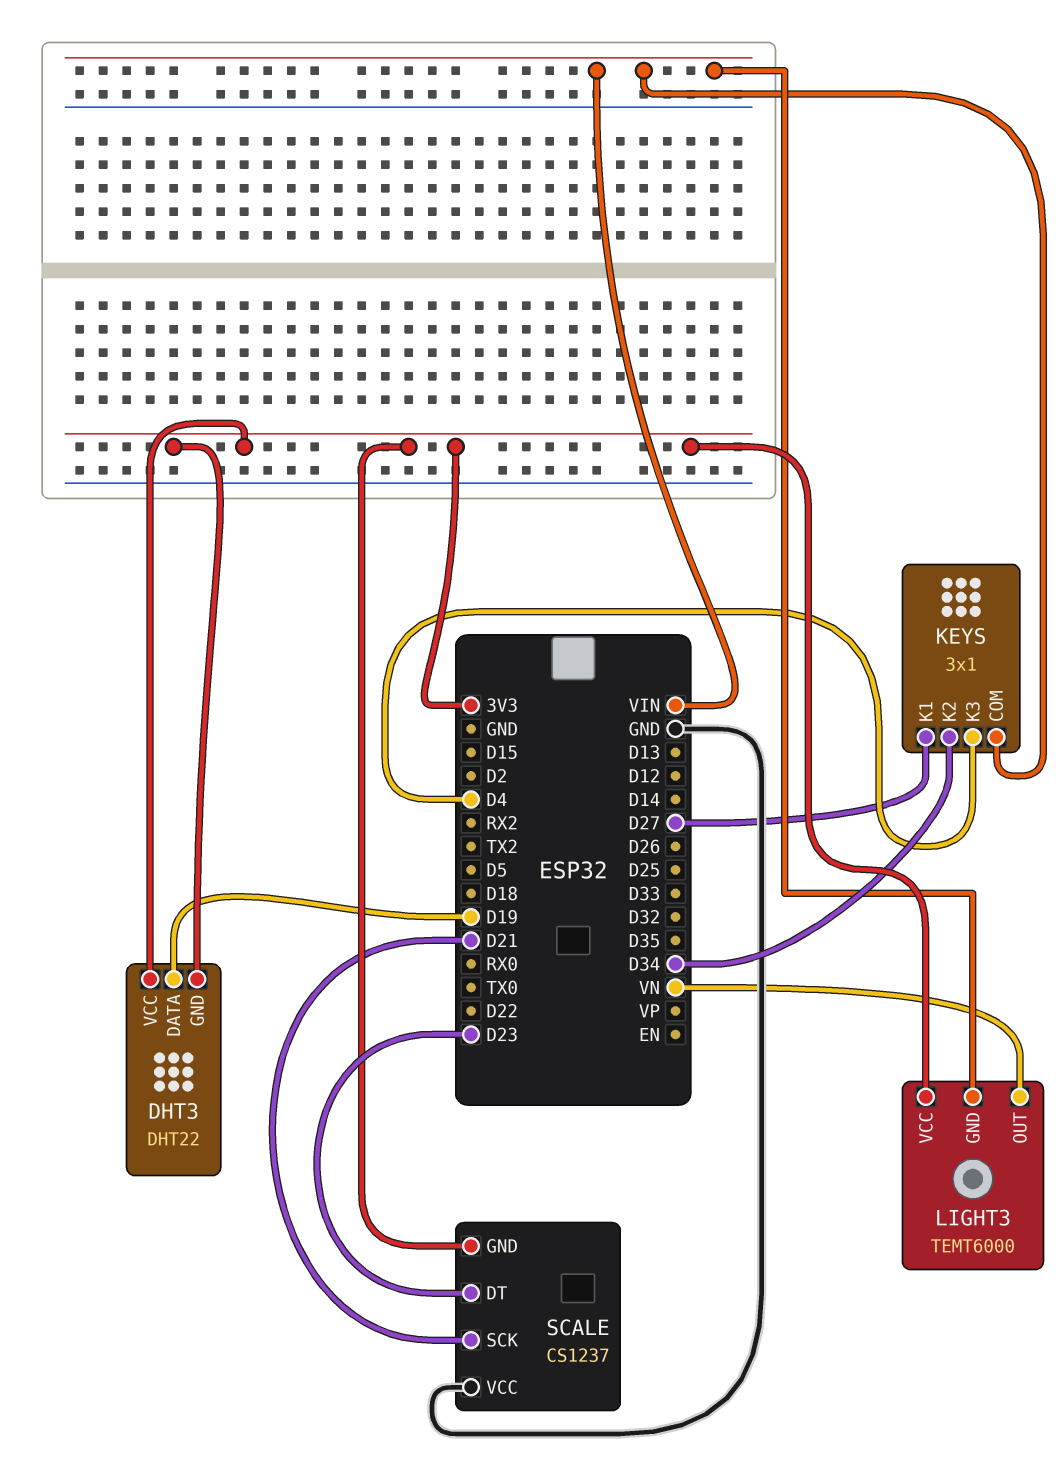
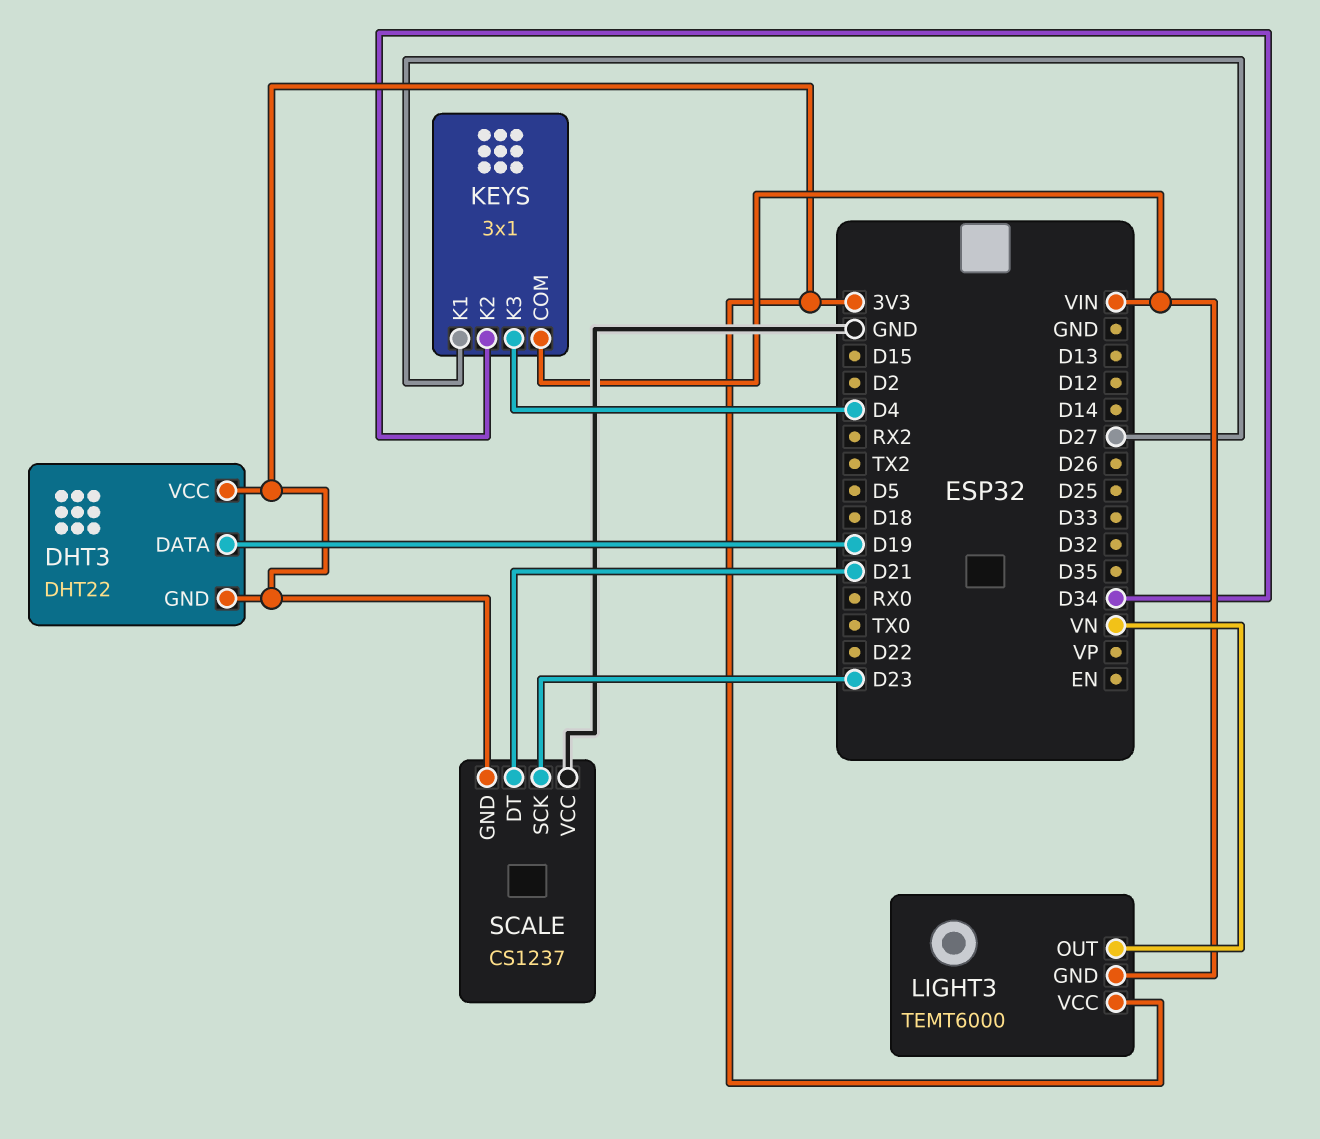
SCALE pin DT: D23 -> D21
SCALE pin SCK: D21 -> D23

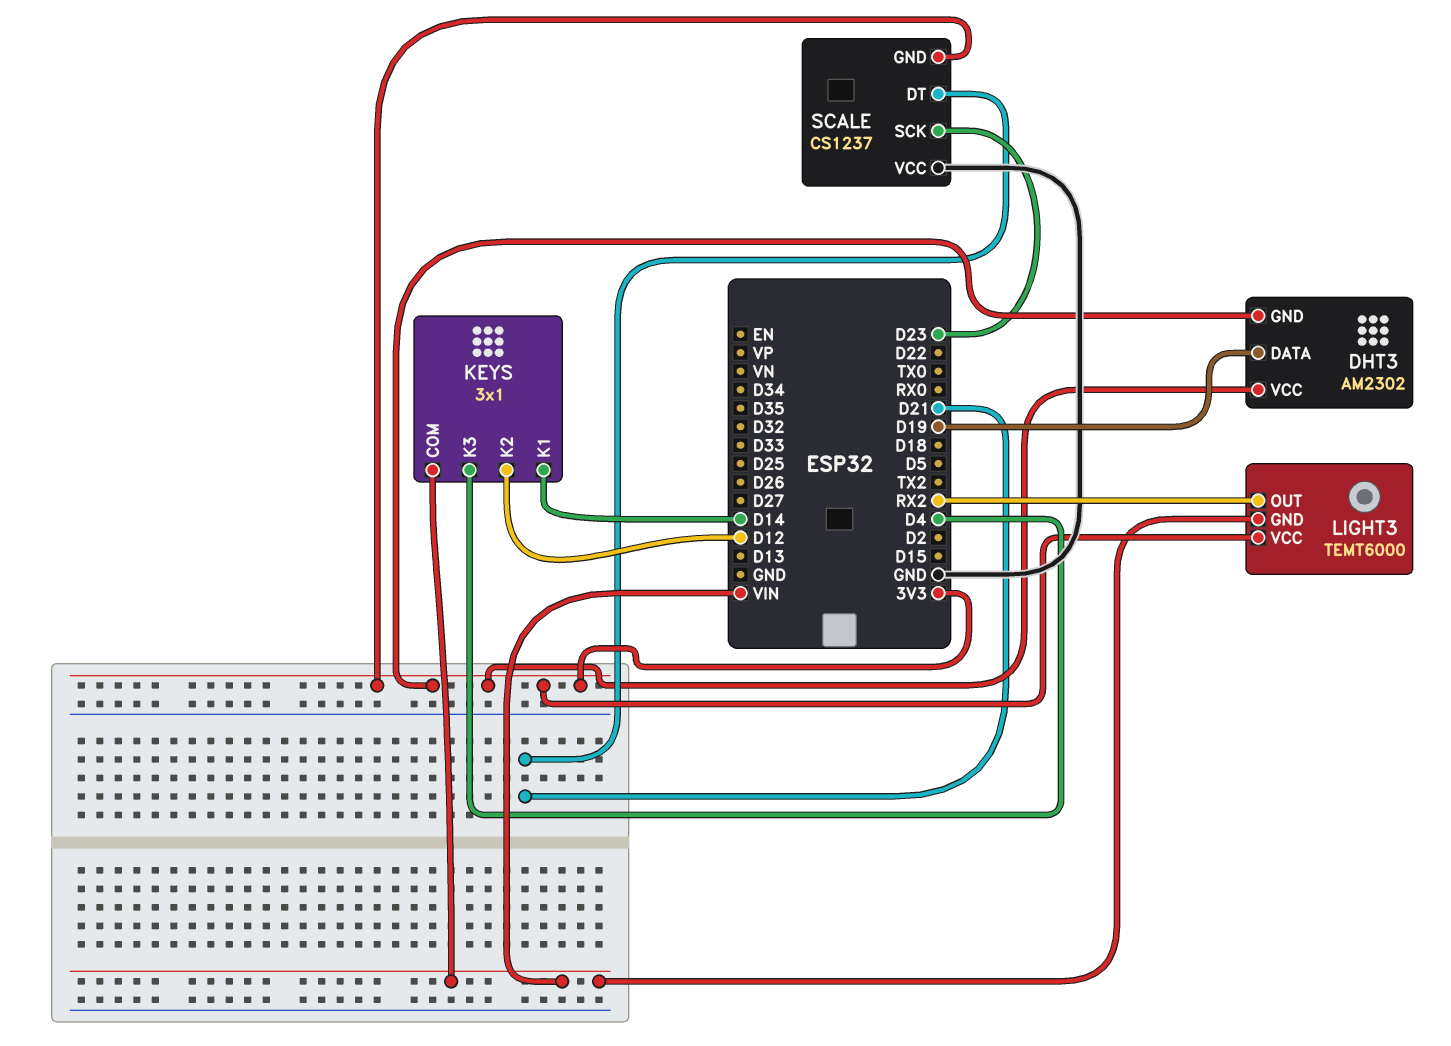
DHT3: DHT22 -> AM2302
KEYS pin K1: D27 -> D14
KEYS pin K2: D34 -> D12
LIGHT3 pin OUT: VN -> RX2

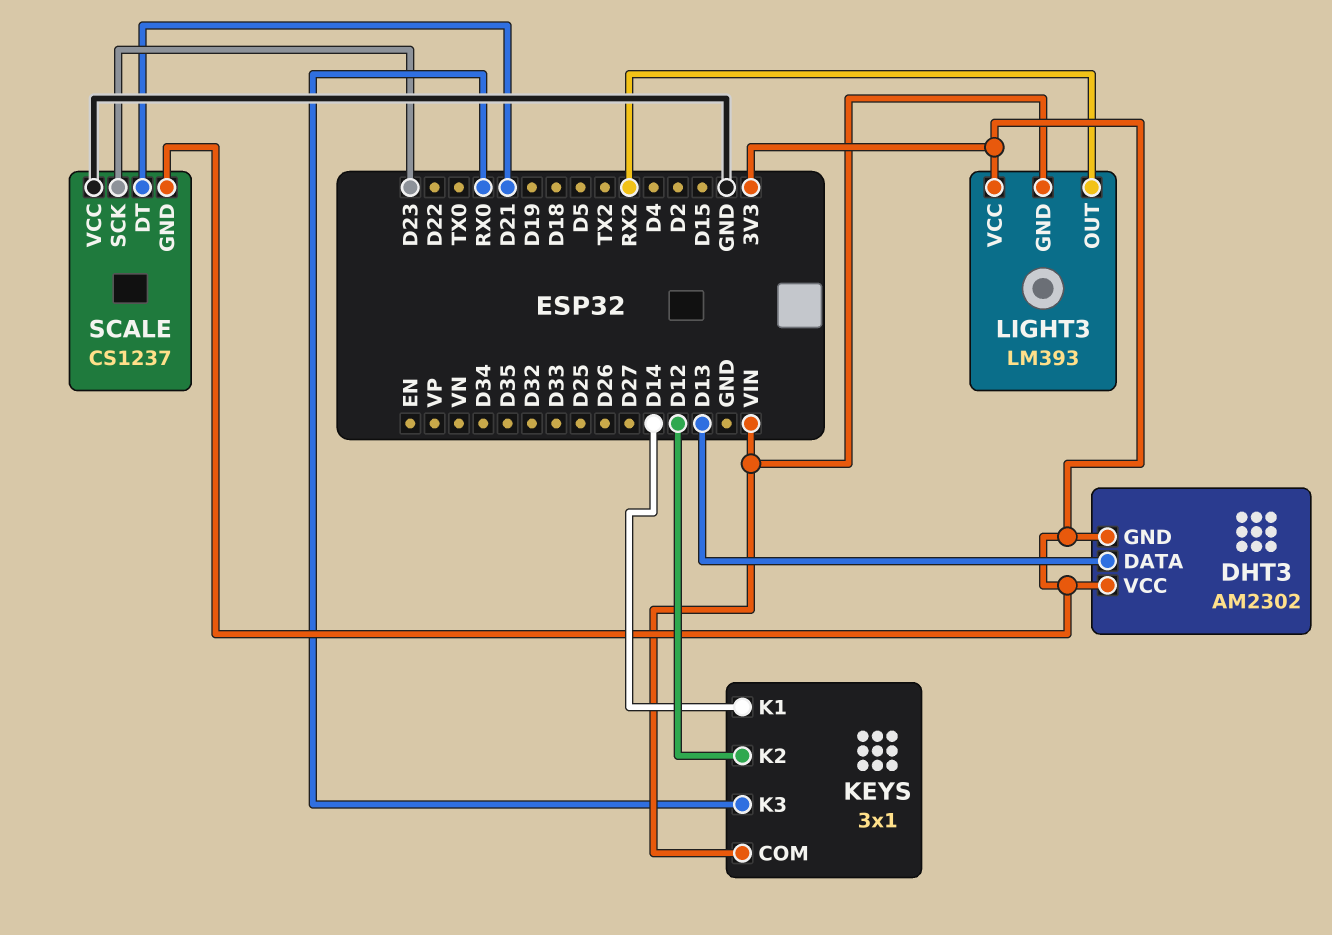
DHT3 pin DATA: D19 -> D13
KEYS pin K3: D4 -> RX0
LIGHT3: TEMT6000 -> LM393

